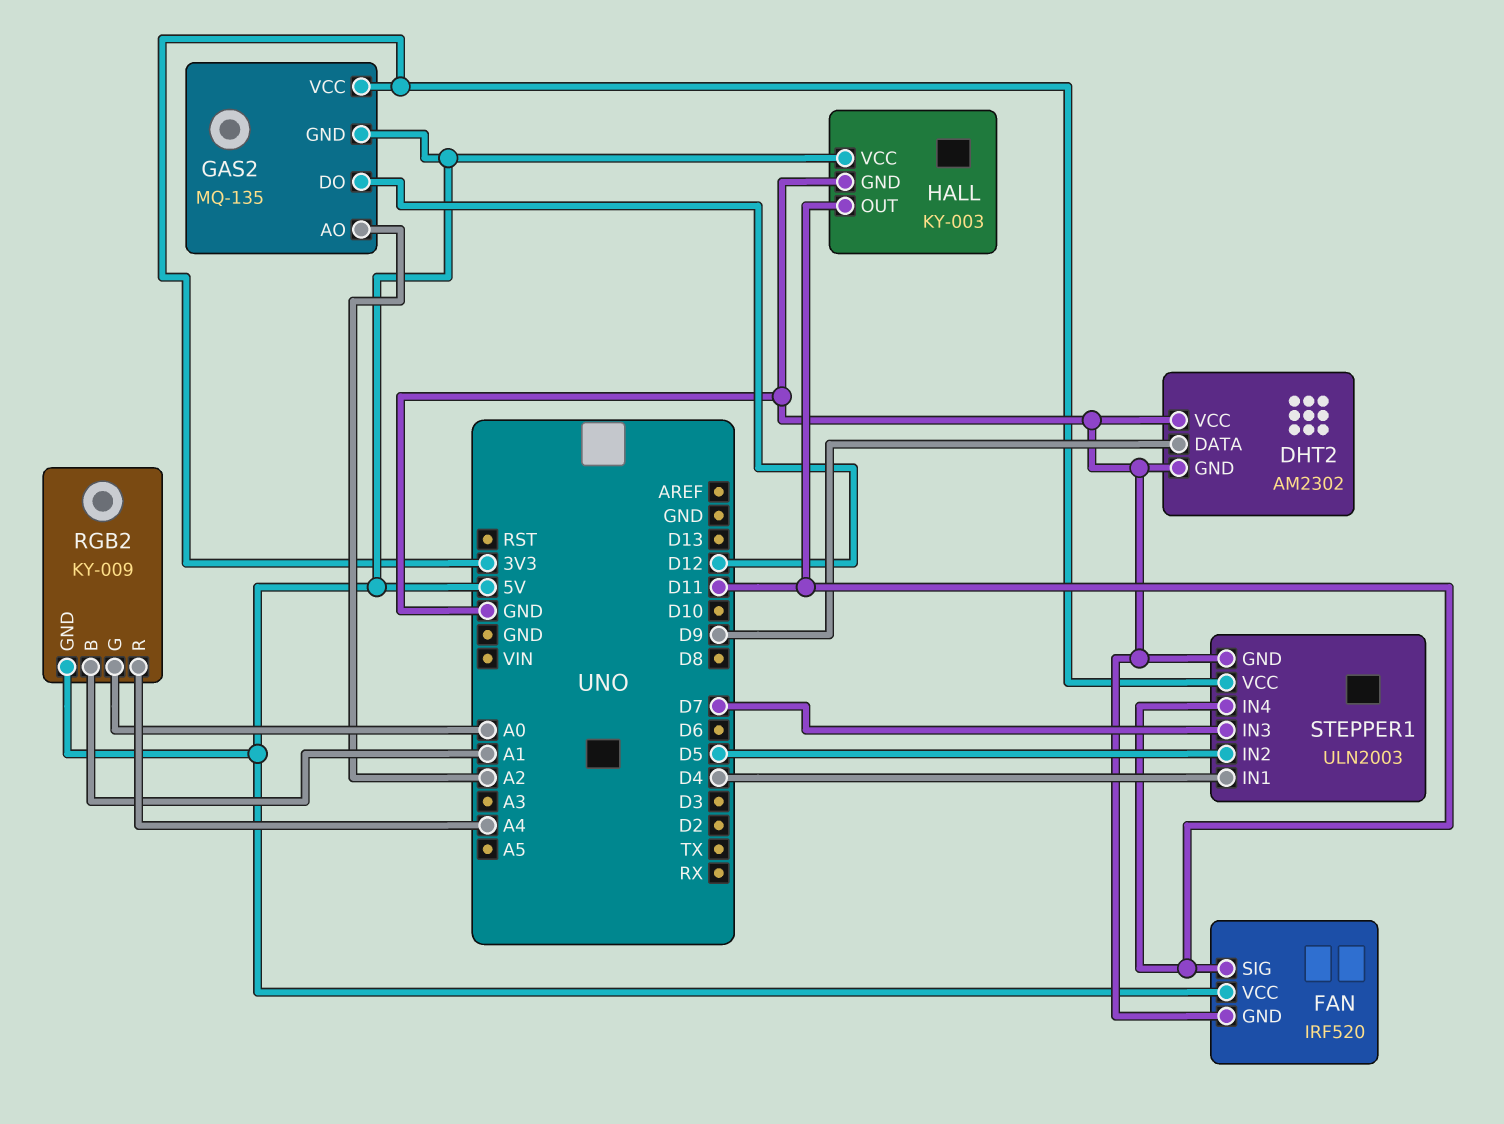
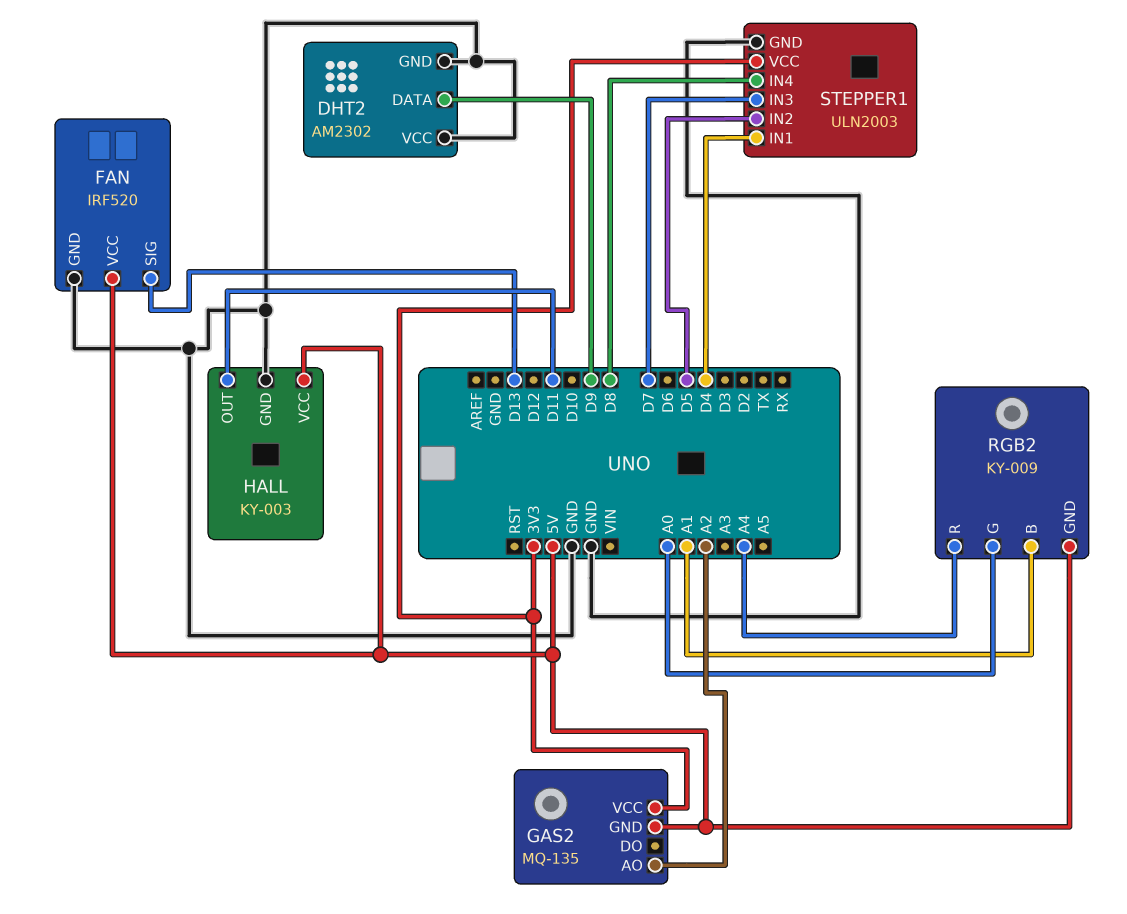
FAN pin SIG: D11 -> D13
GAS2 pin DO: D12 -> none
STEPPER1 pin IN4: D11 -> D8

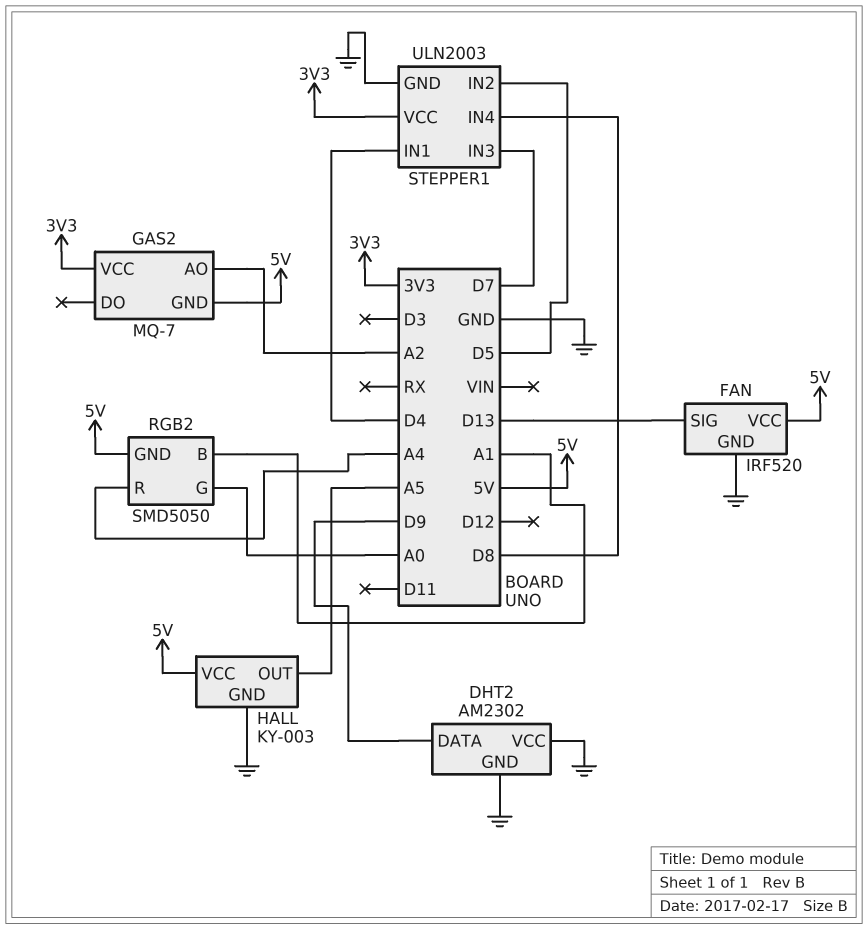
GAS2: MQ-135 -> MQ-7
HALL pin OUT: D11 -> A5
RGB2: KY-009 -> SMD5050

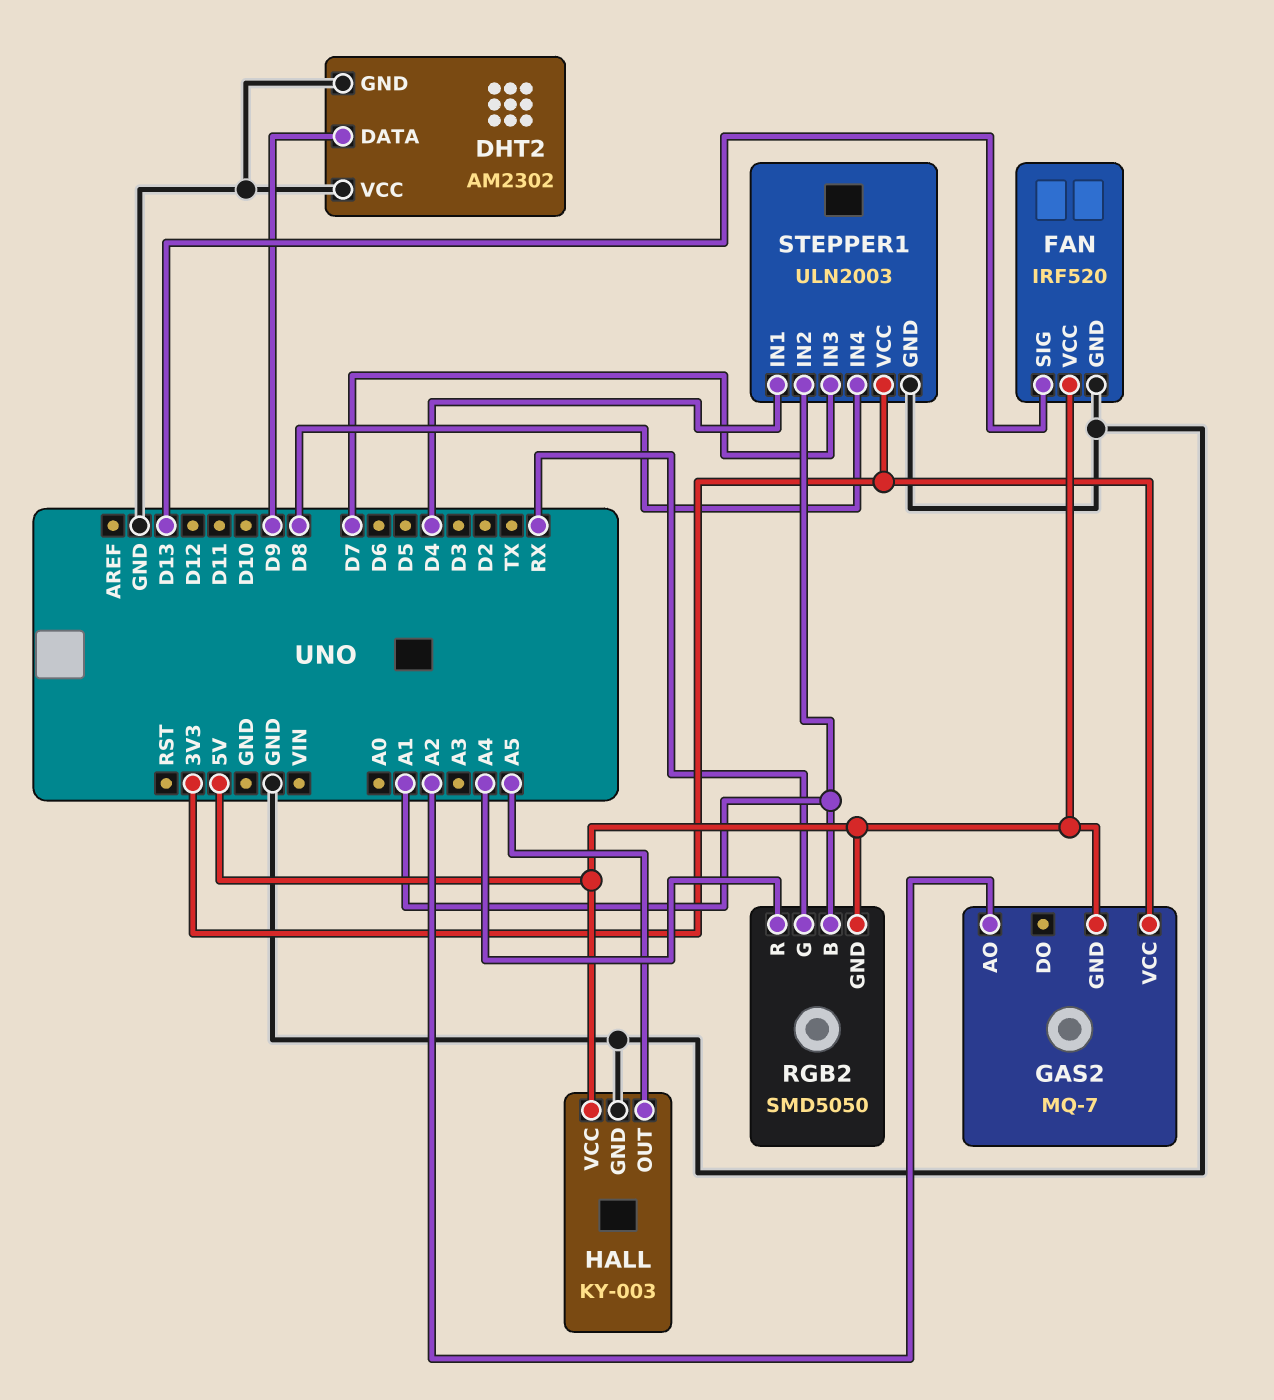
RGB2 pin G: A0 -> RX
STEPPER1 pin IN2: D5 -> A1

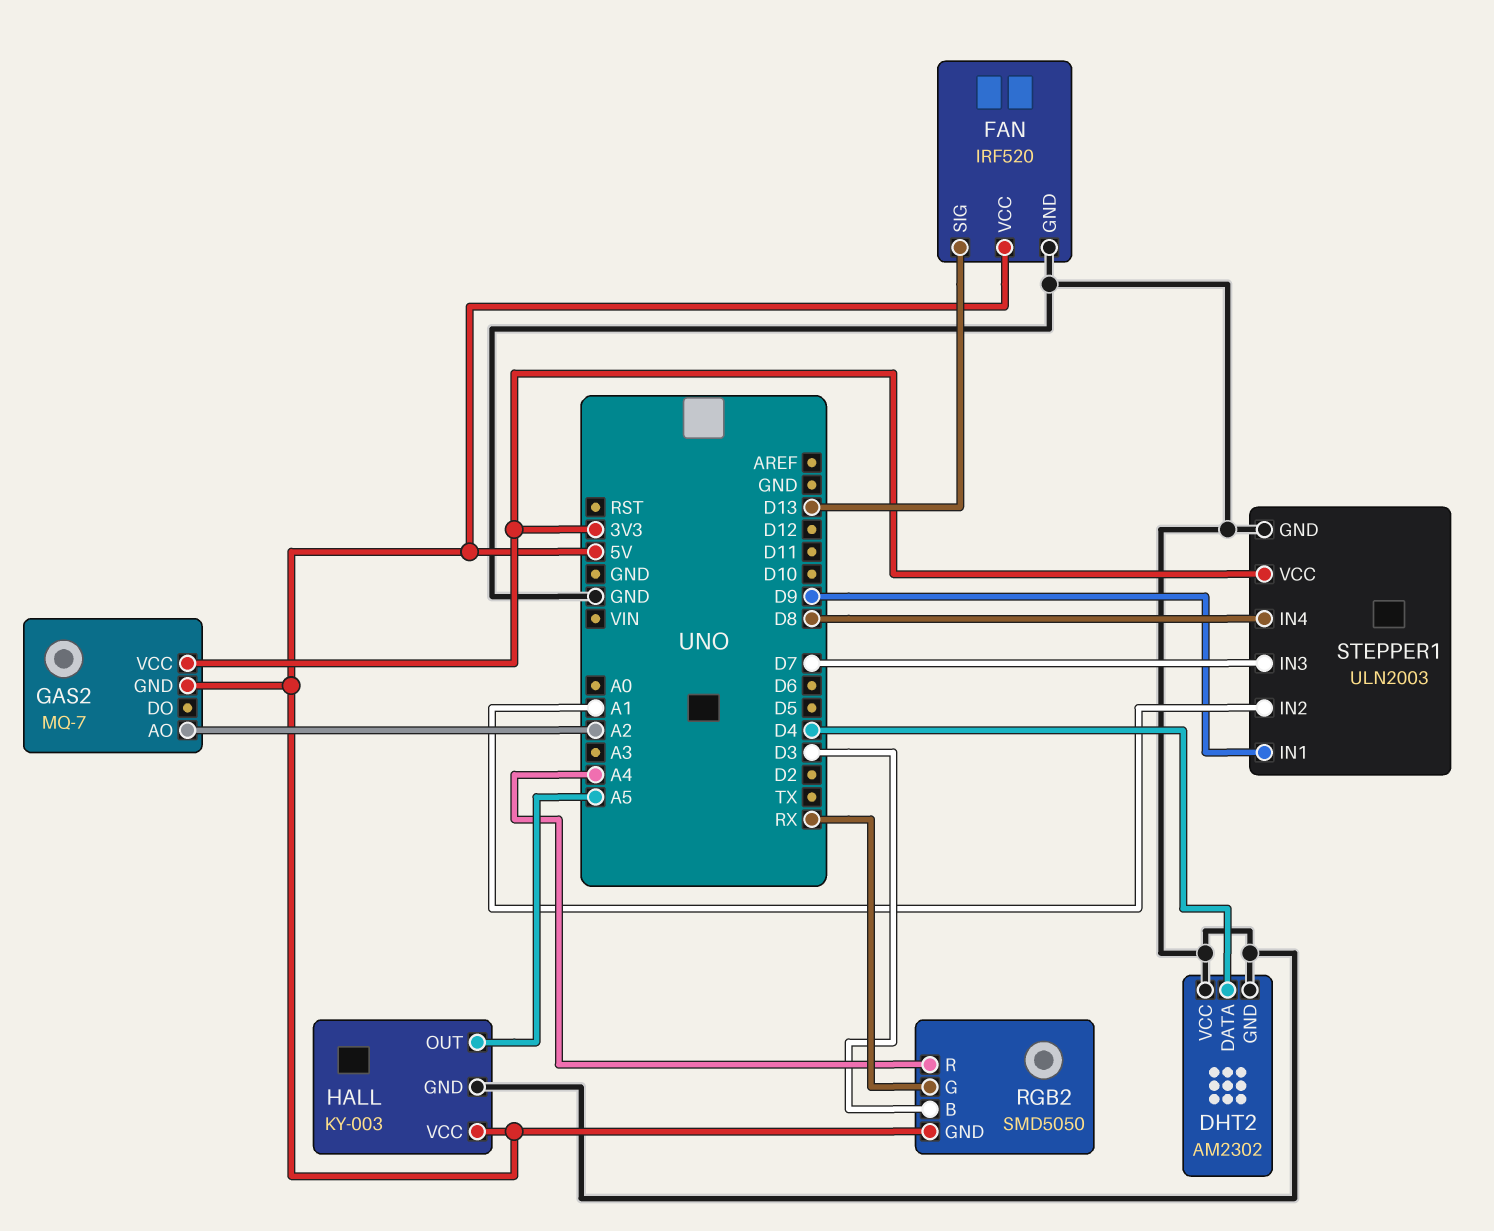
DHT2 pin DATA: D9 -> D4
RGB2 pin B: A1 -> D3
STEPPER1 pin IN1: D4 -> D9

